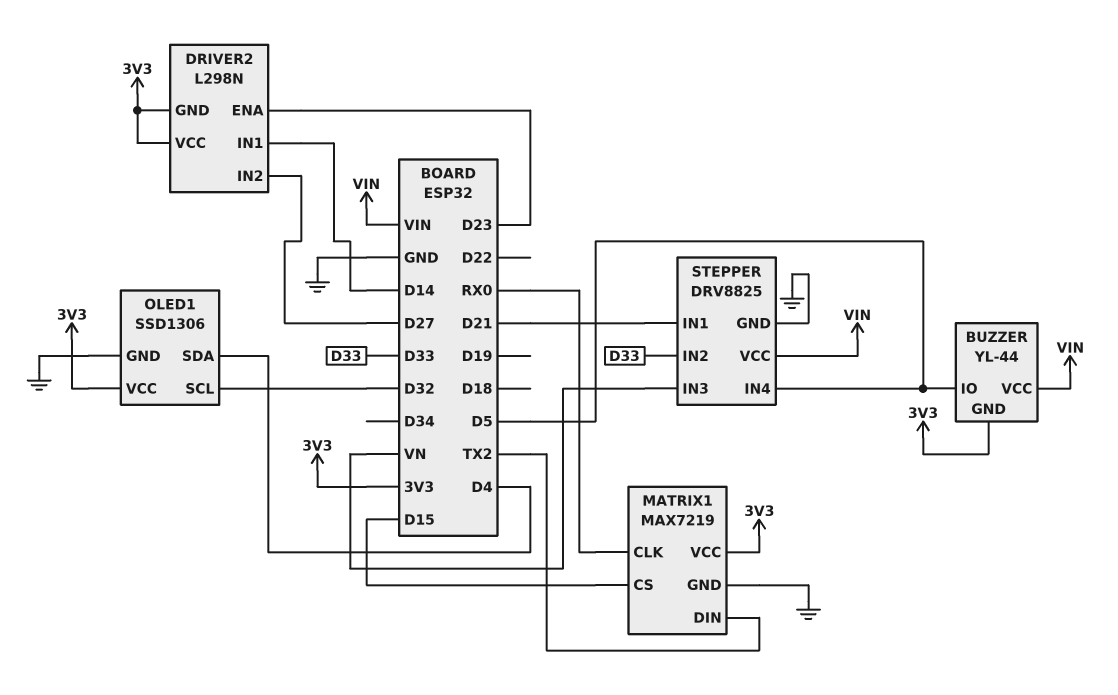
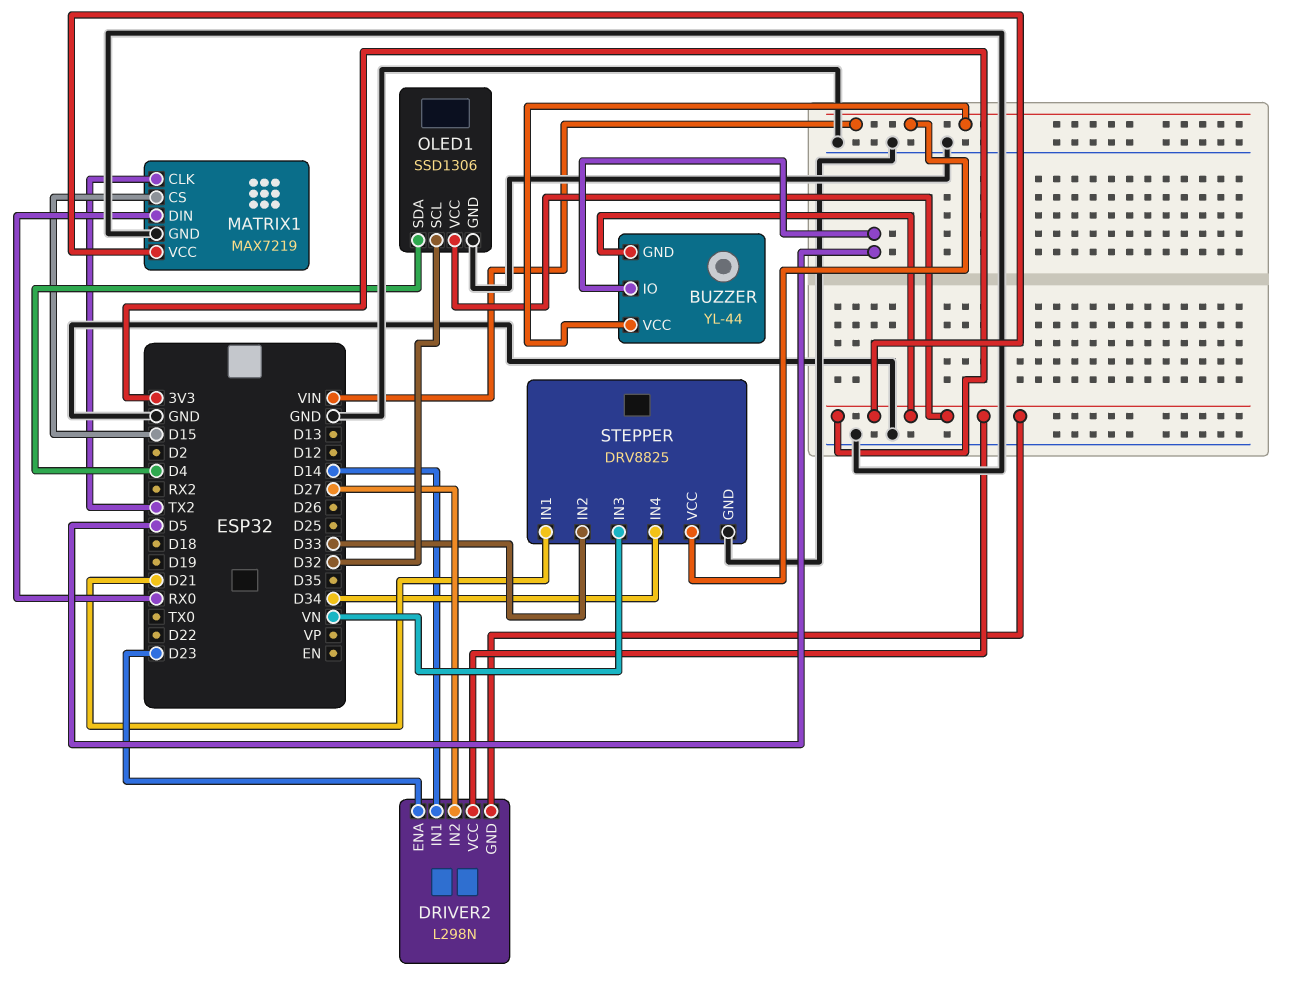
MATRIX1 pin CLK: RX0 -> TX2
MATRIX1 pin DIN: TX2 -> RX0
STEPPER pin IN4: D5 -> D34

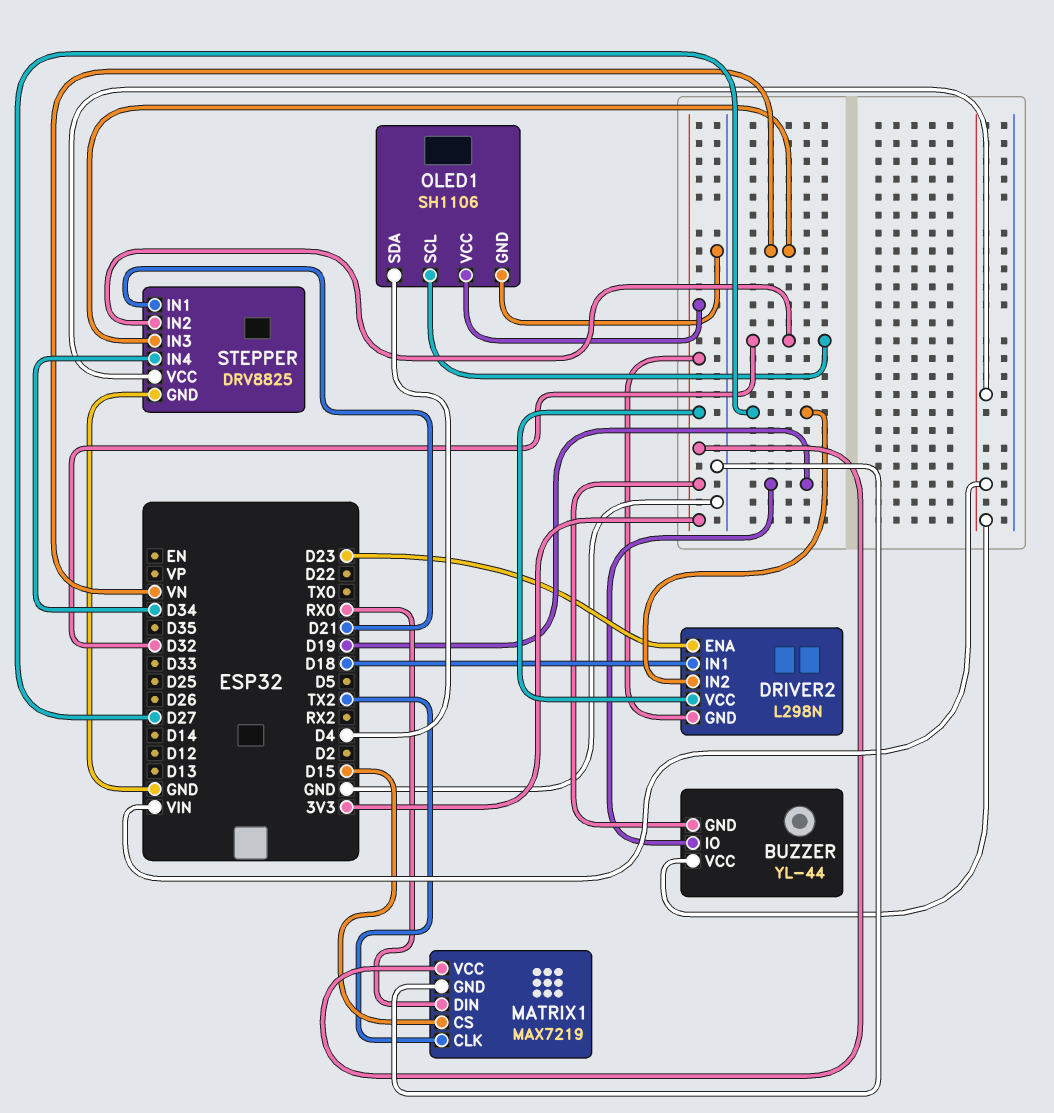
BUZZER pin IO: D5 -> D19
DRIVER2 pin IN1: D14 -> D18
OLED1: SSD1306 -> SH1106
STEPPER pin IN2: D33 -> D32

